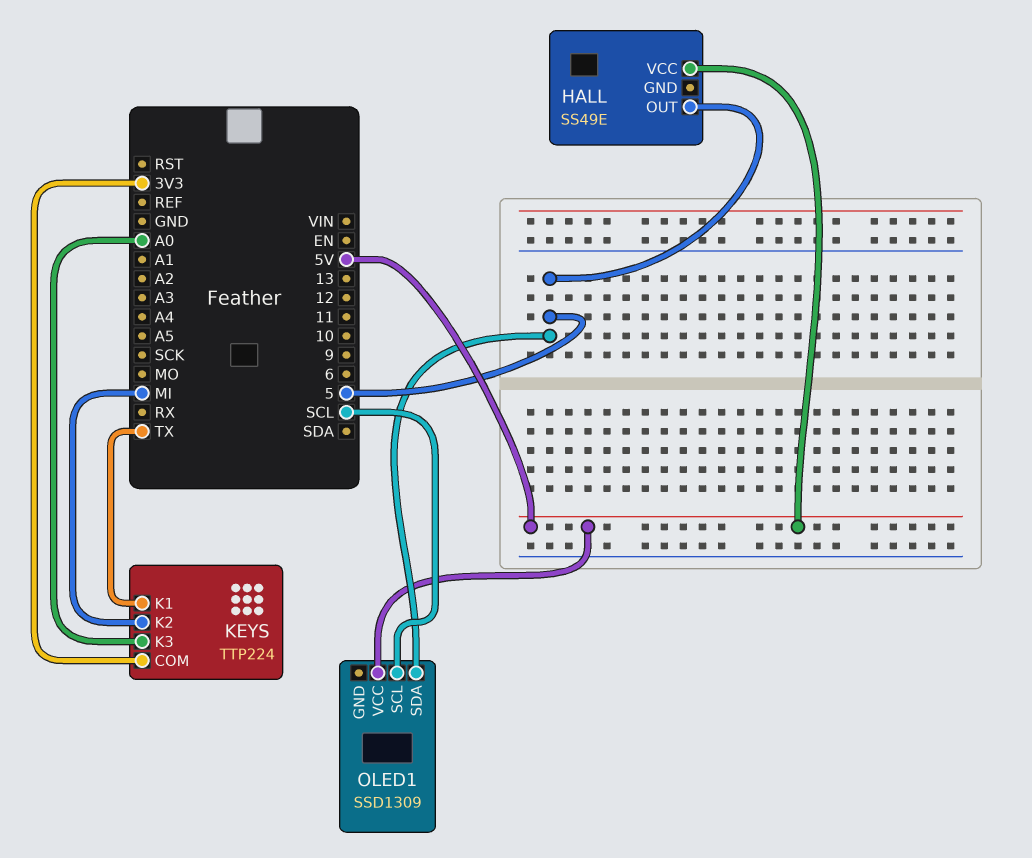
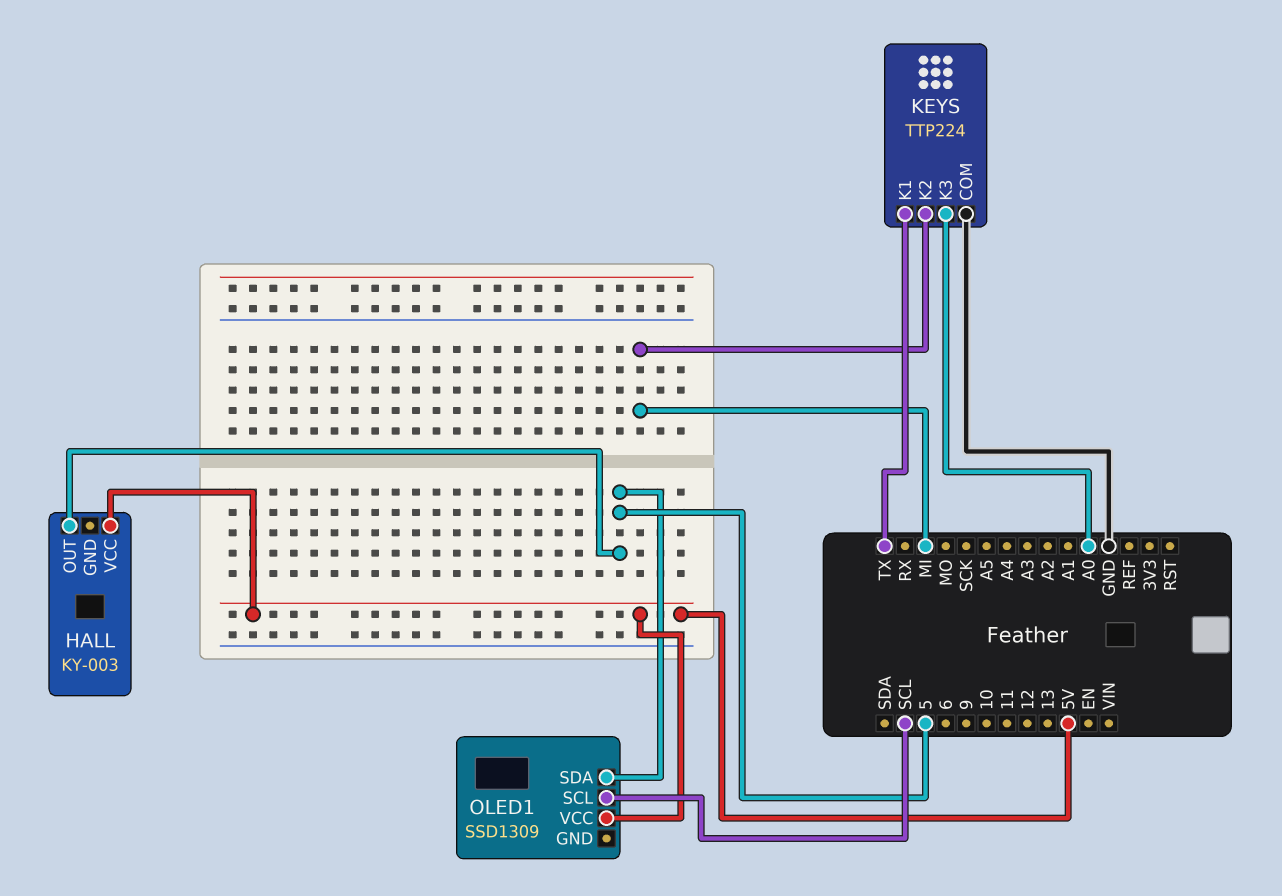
HALL: SS49E -> KY-003
KEYS pin COM: 3V3 -> GND

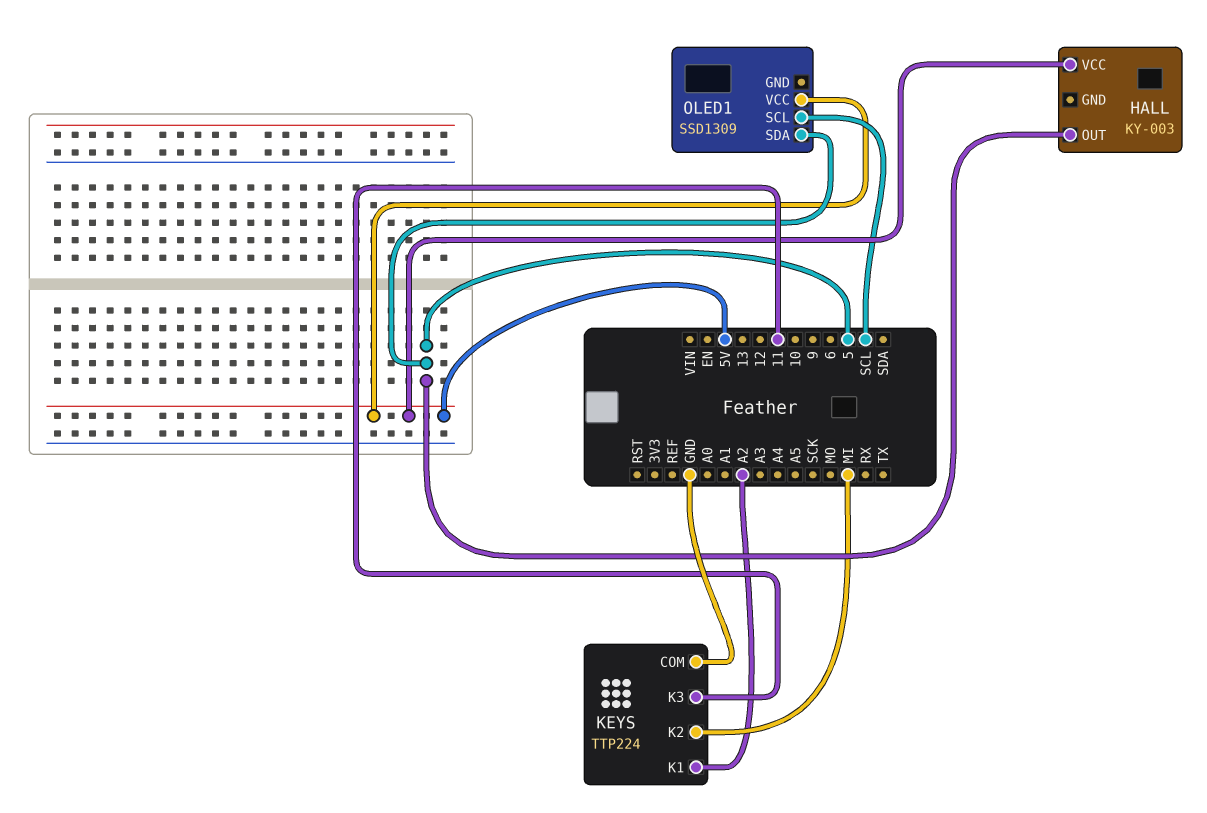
KEYS pin K1: TX -> A2
KEYS pin K3: A0 -> 11

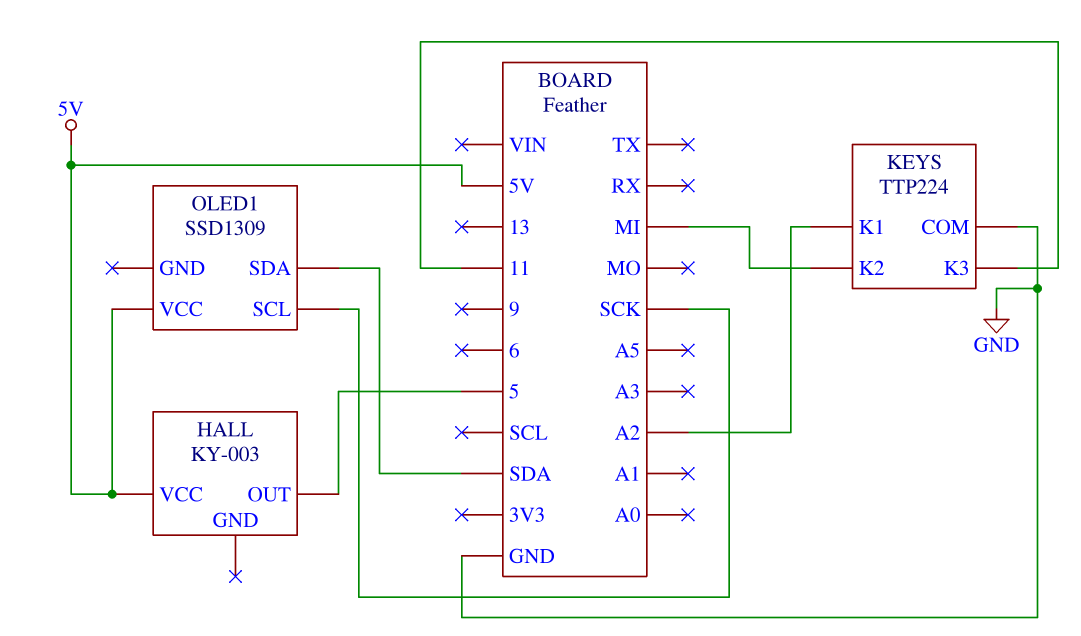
OLED1 pin SCL: SCL -> SCK
OLED1 pin SDA: 5 -> SDA

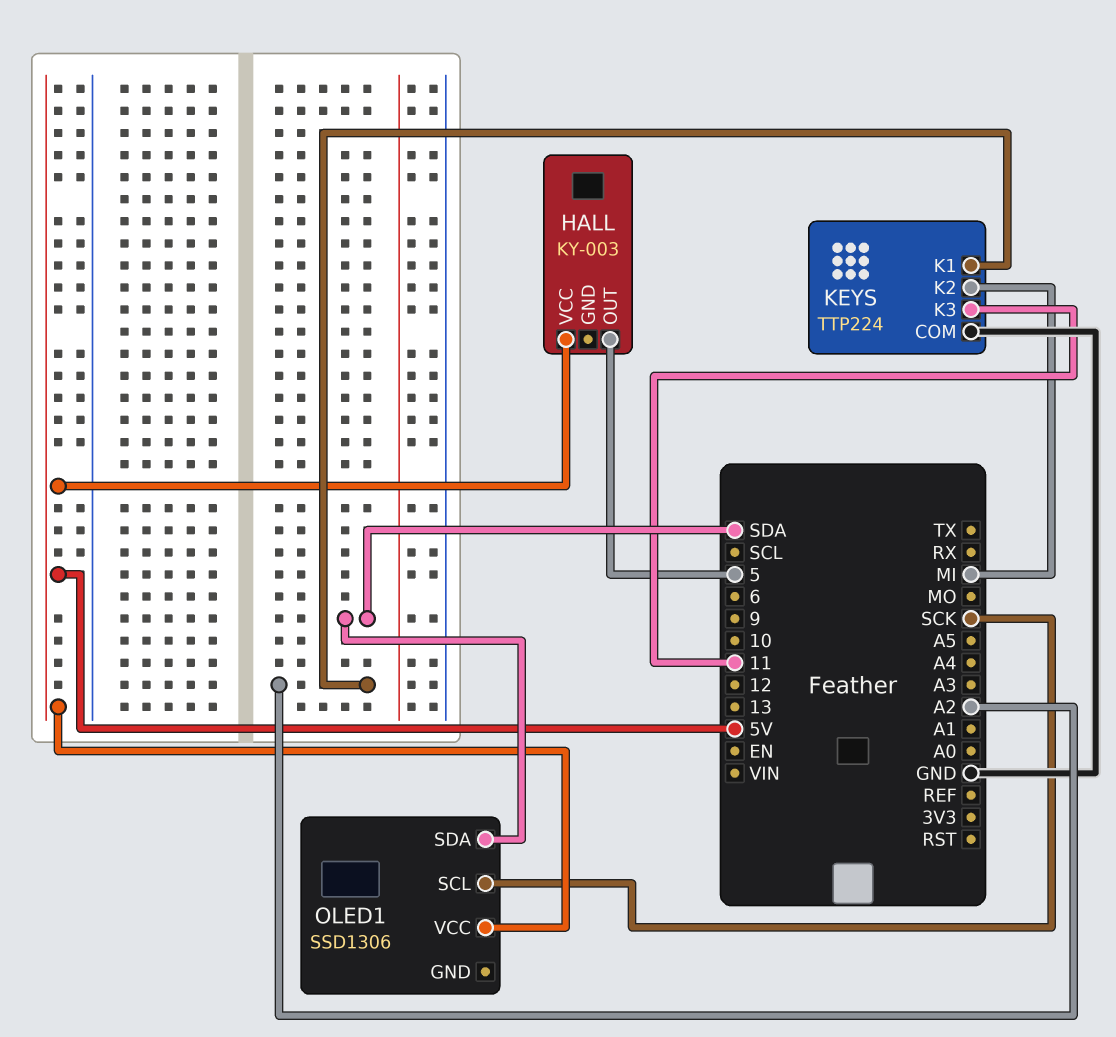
OLED1: SSD1309 -> SSD1306

